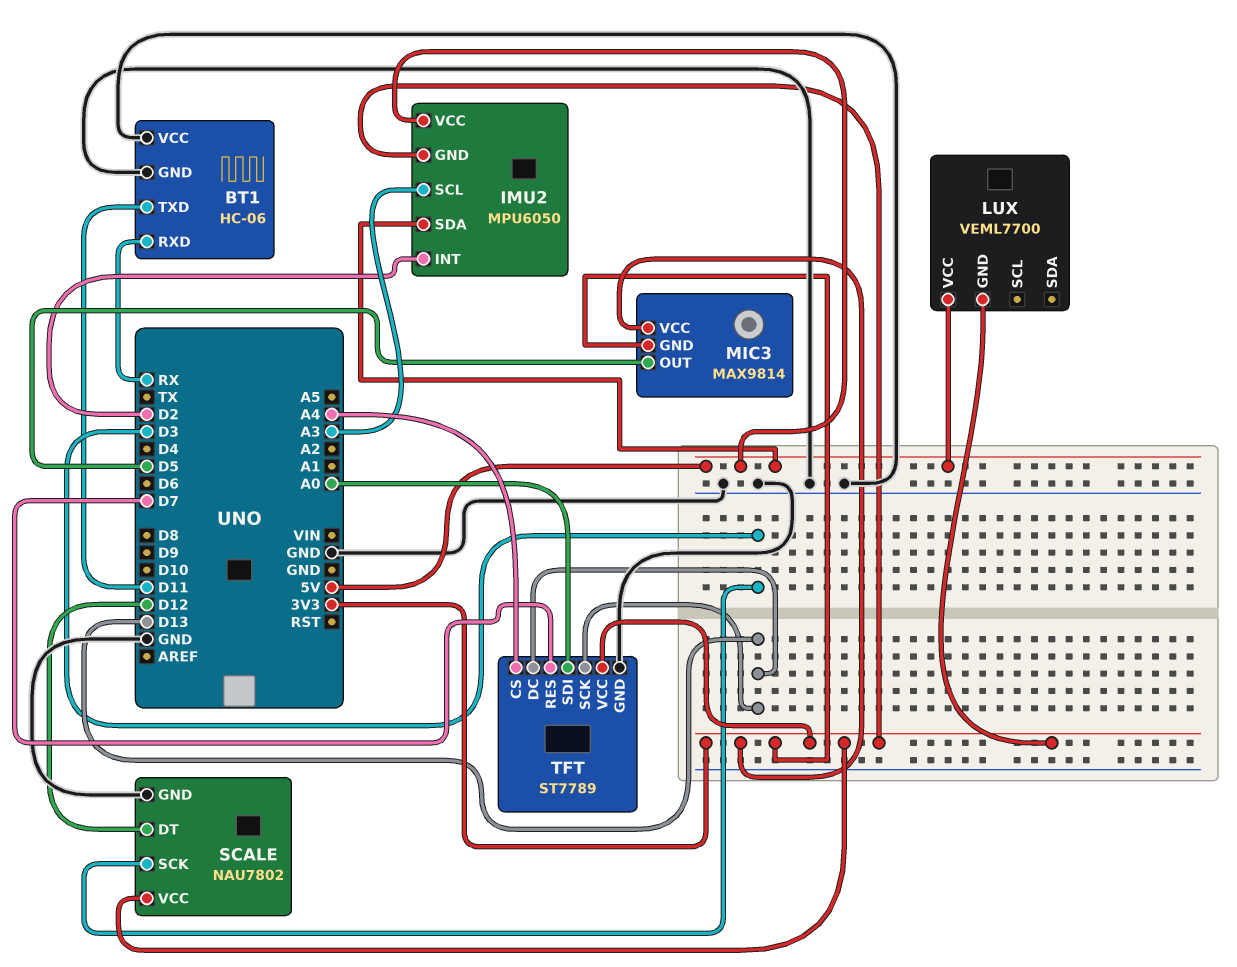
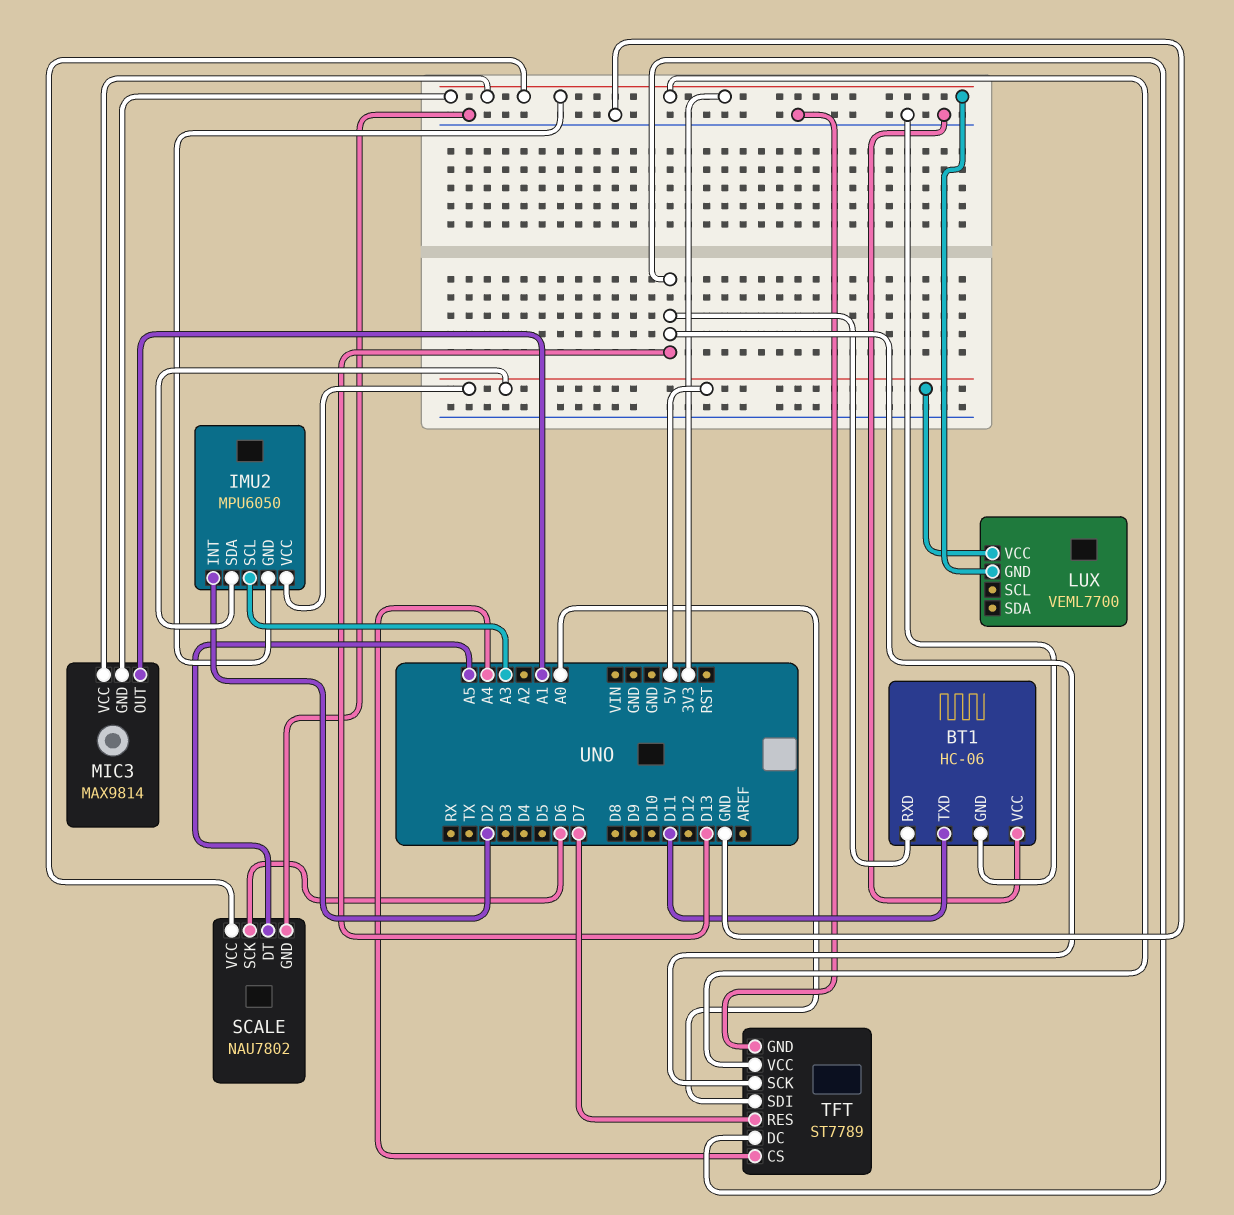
BT1 pin RXD: RX -> D13
MIC3 pin OUT: D5 -> A1
SCALE pin DT: D12 -> A5
SCALE pin SCK: D3 -> D6

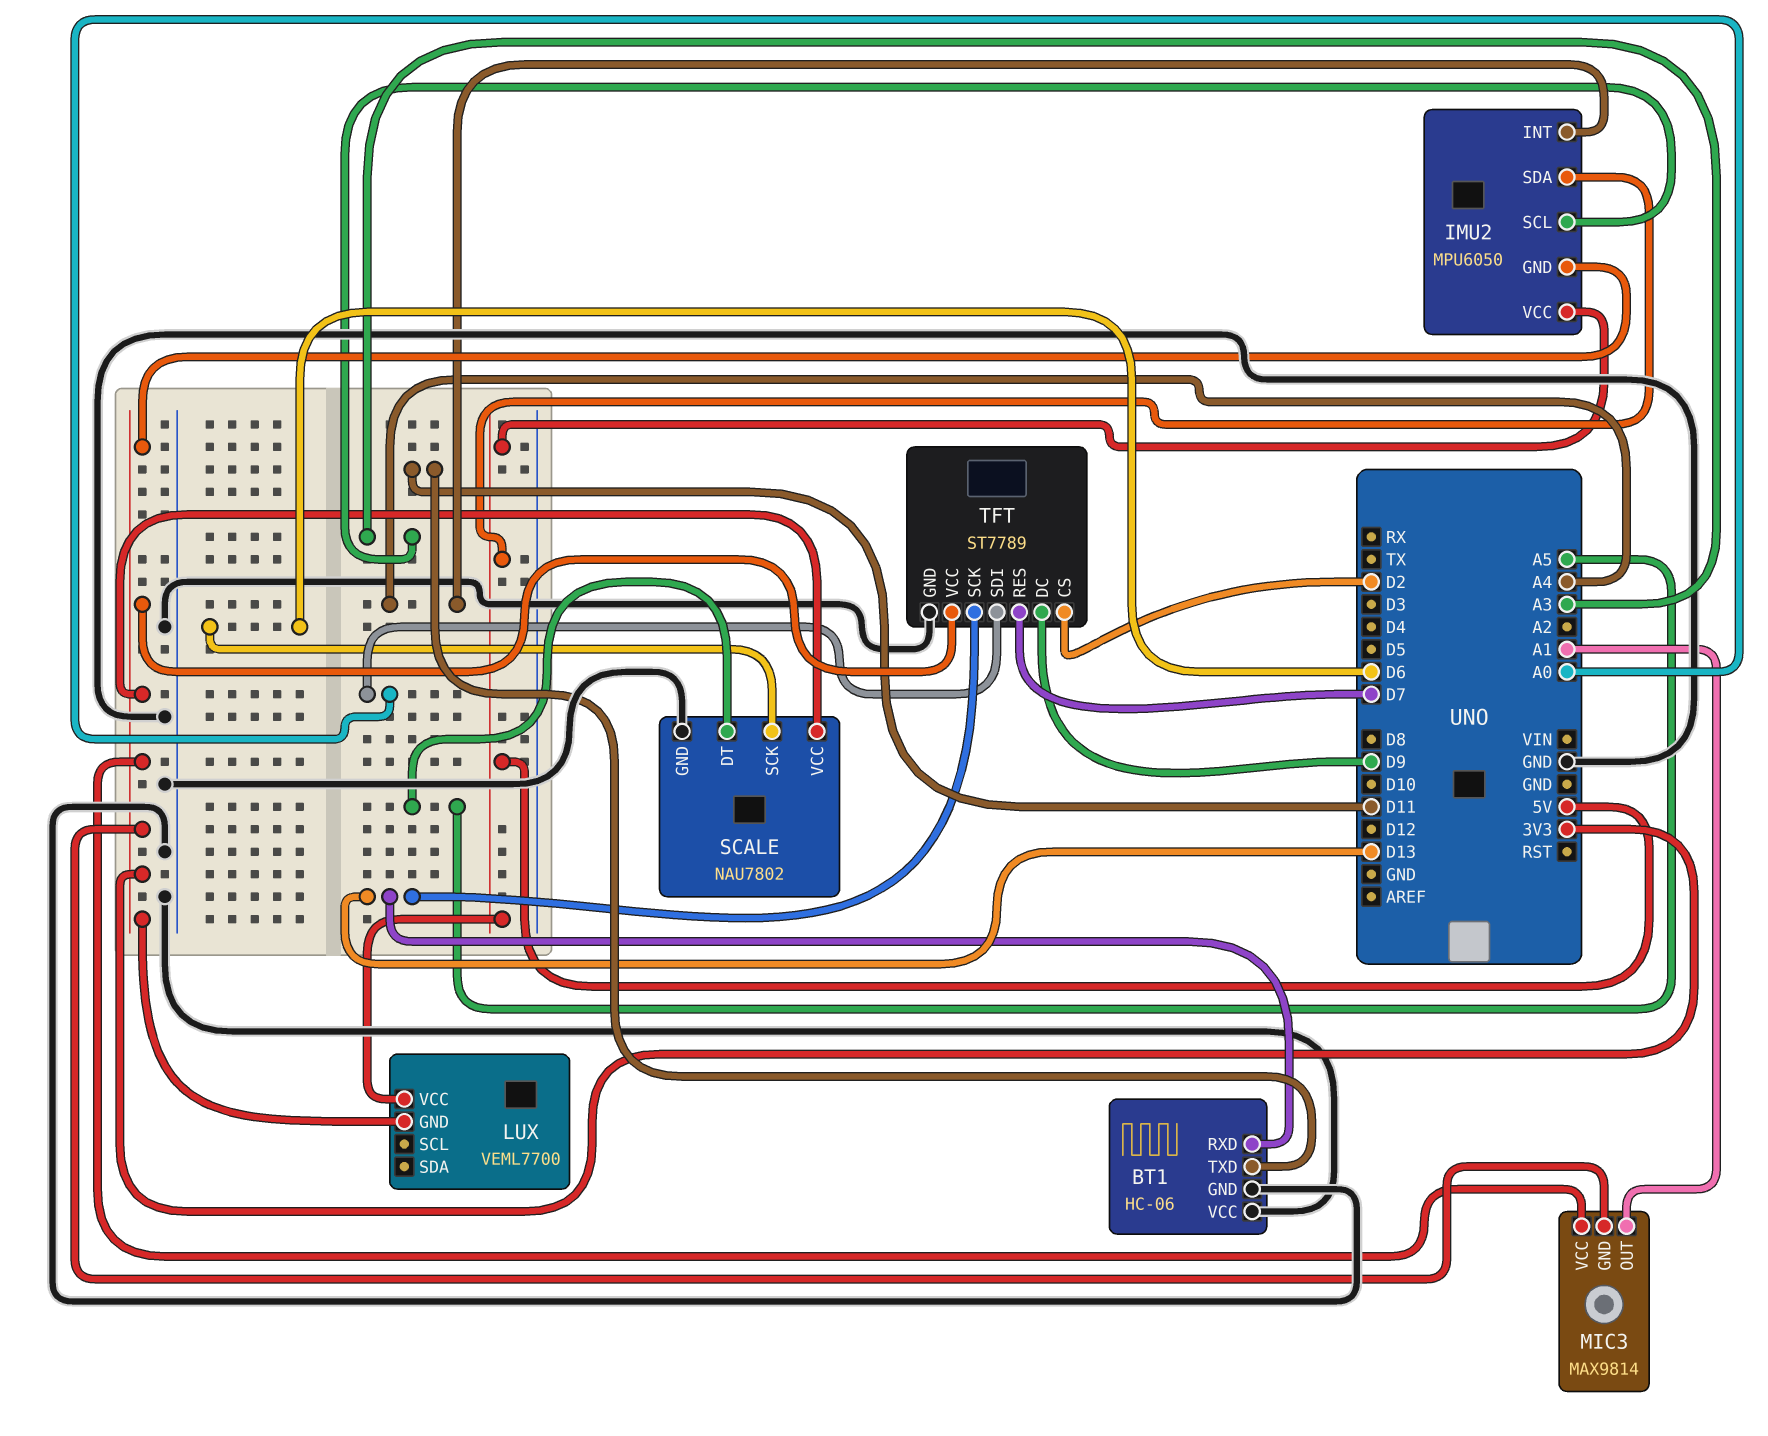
IMU2 pin INT: D2 -> A4
TFT pin CS: A4 -> D2
TFT pin DC: D13 -> D9

